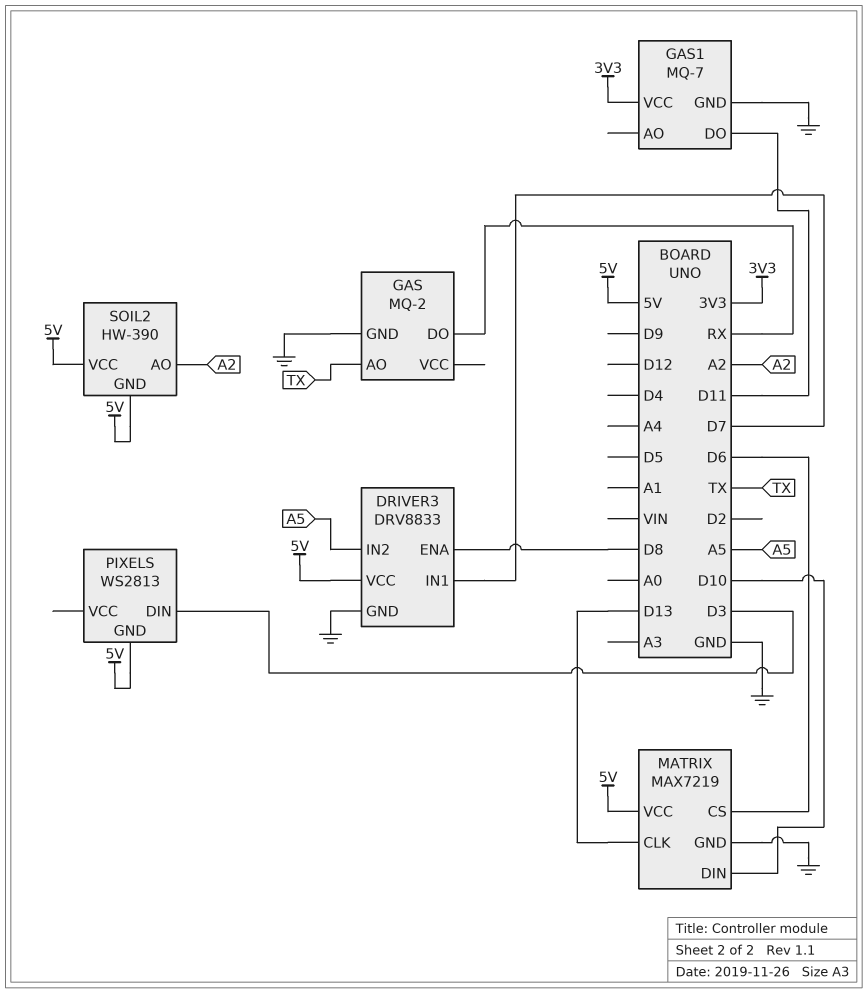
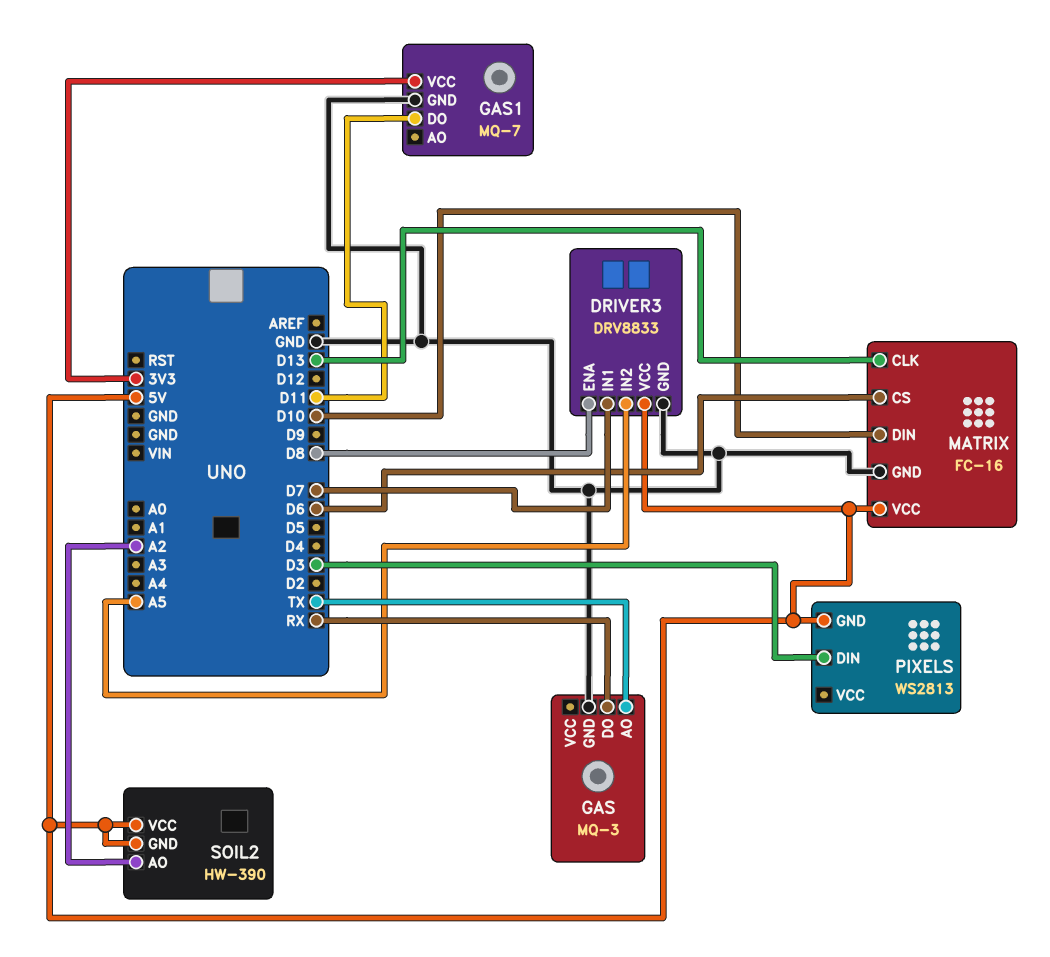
GAS: MQ-2 -> MQ-3
MATRIX: MAX7219 -> FC-16

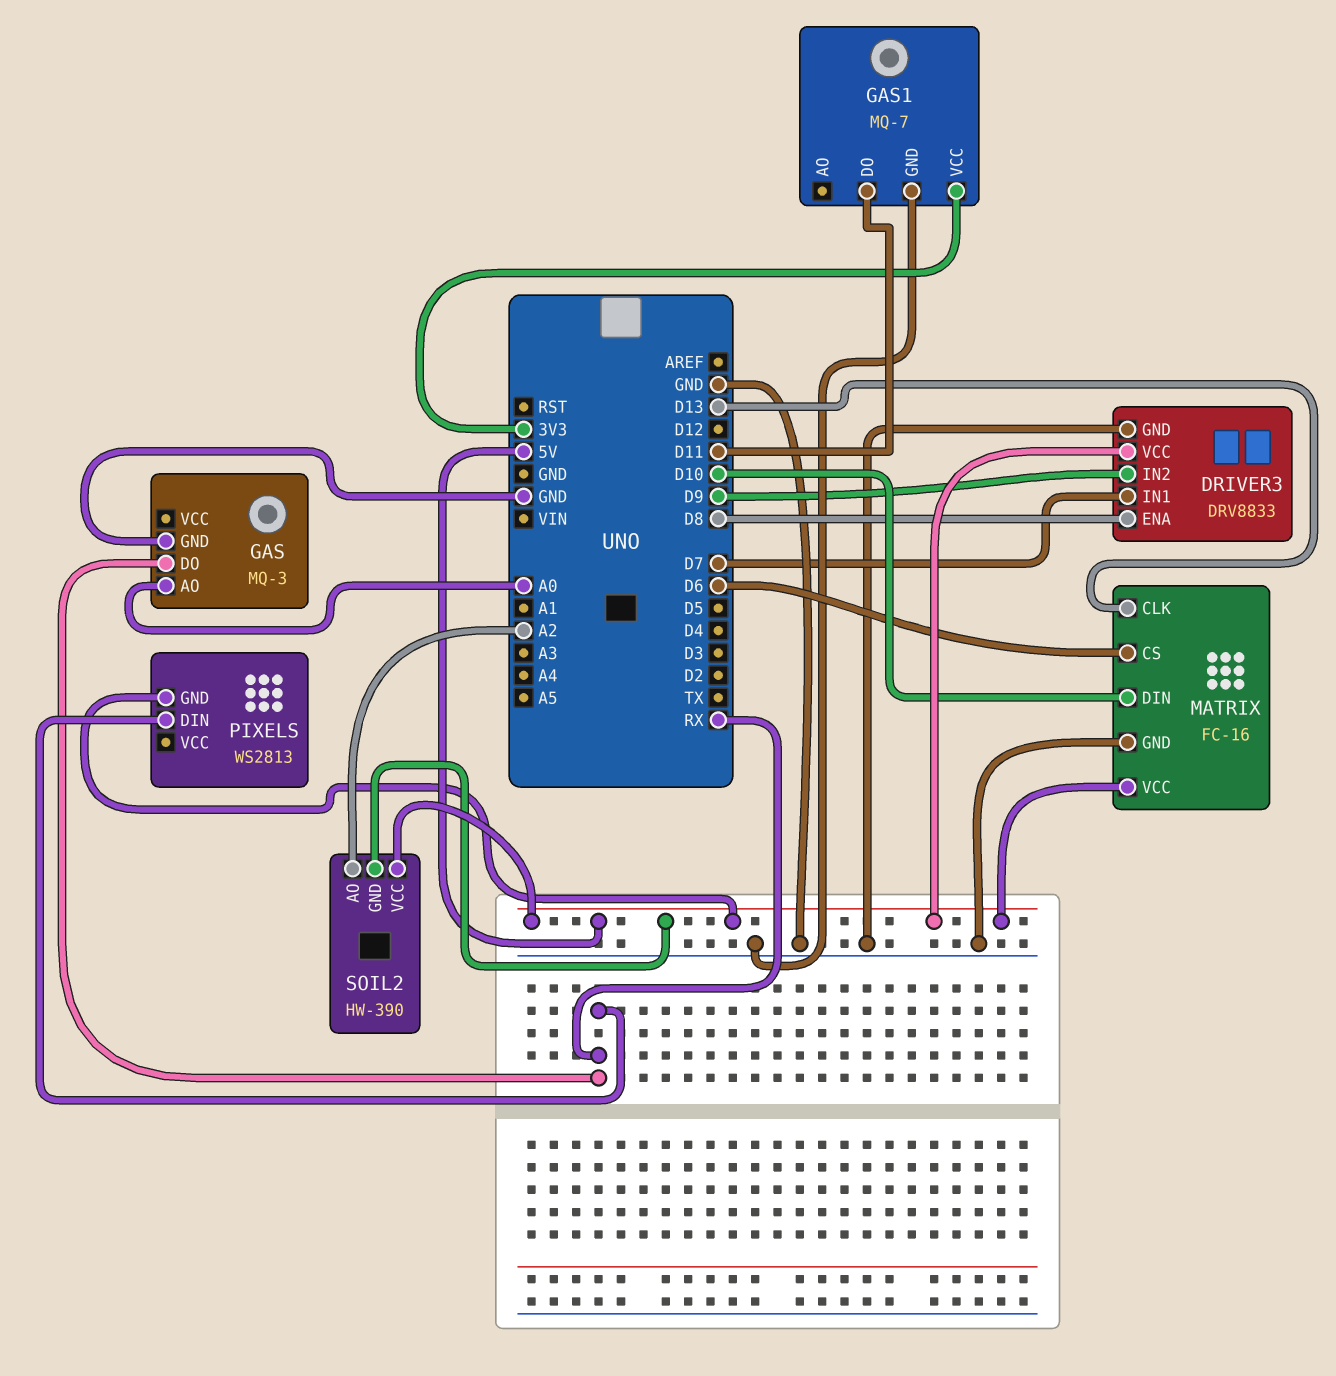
DRIVER3 pin IN2: A5 -> D9
GAS pin AO: TX -> A0
PIXELS pin DIN: D3 -> RX

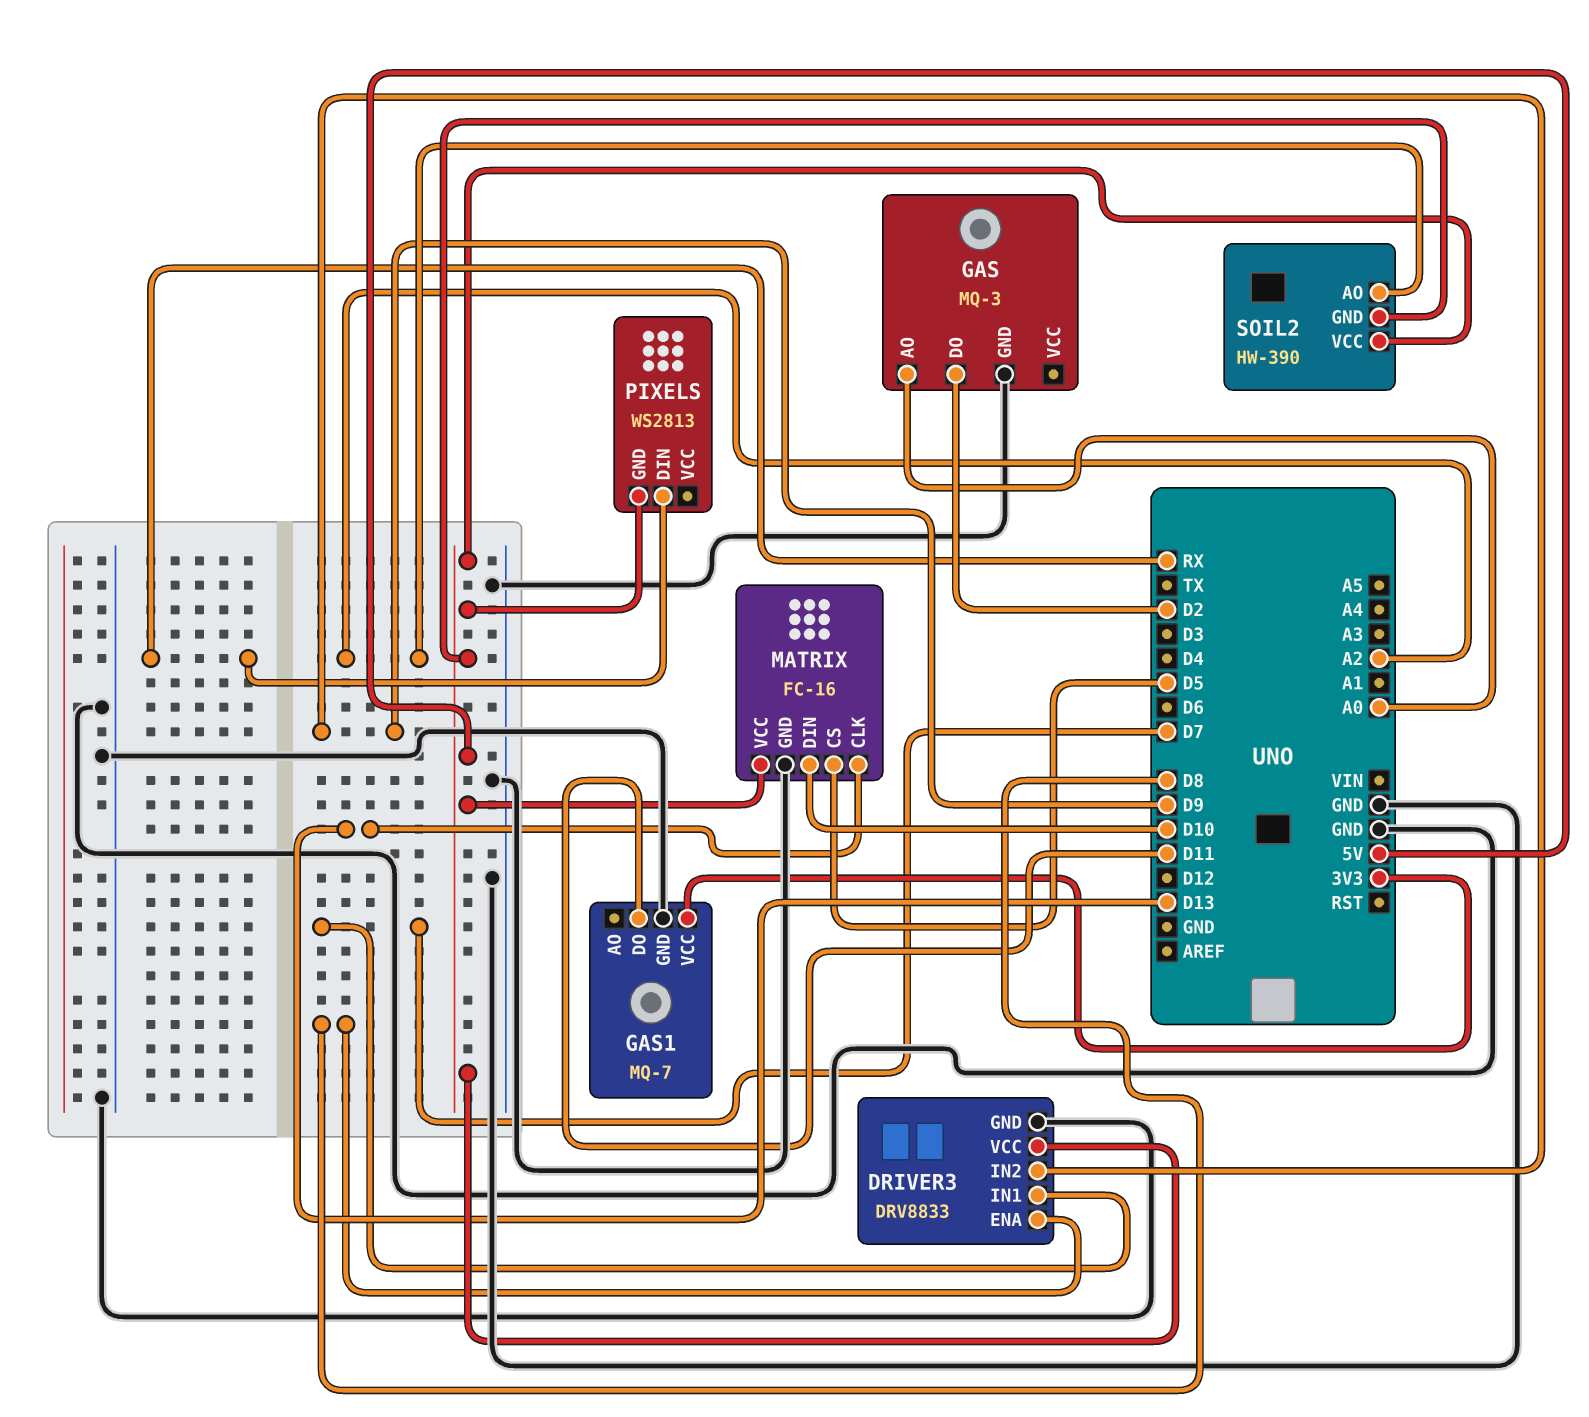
GAS pin DO: RX -> D2
MATRIX pin CS: D6 -> D5

